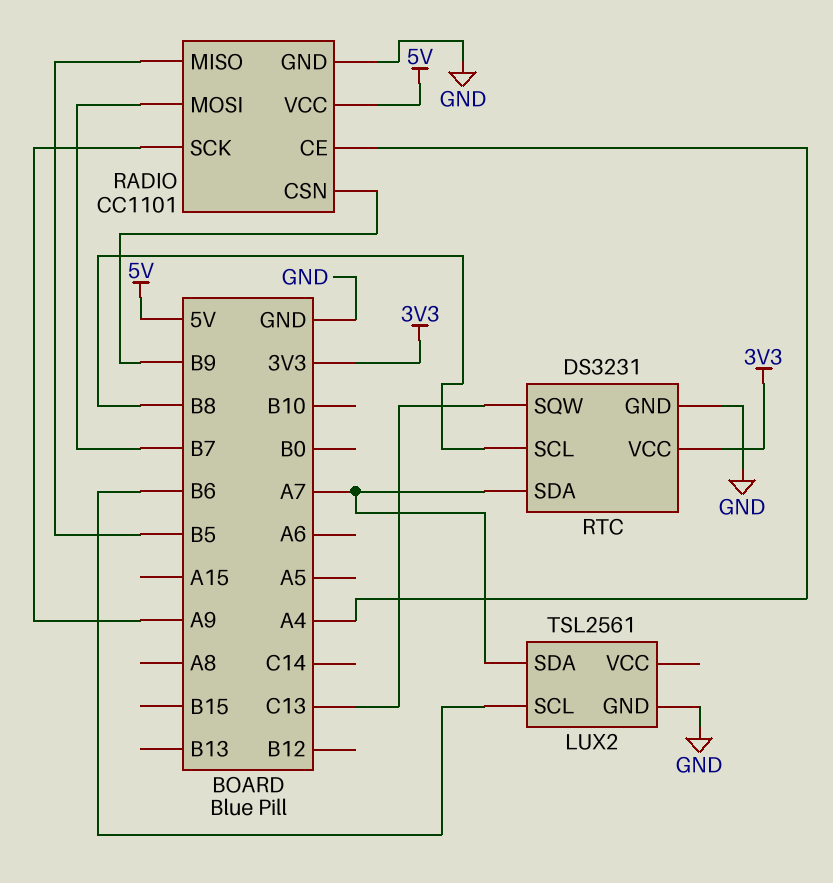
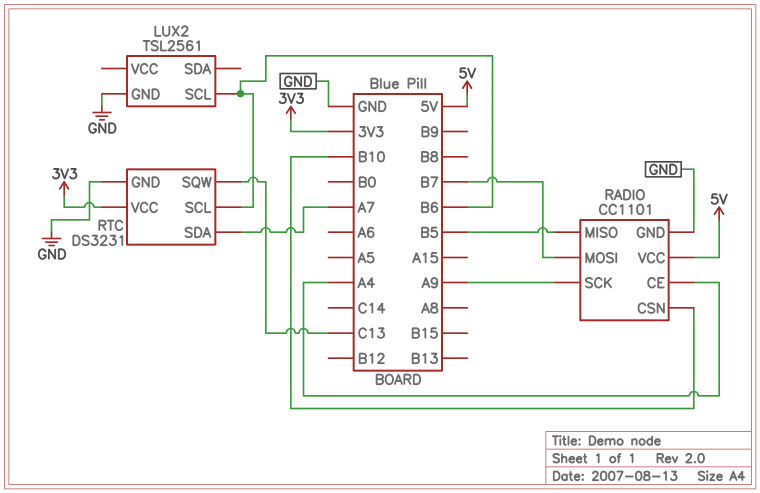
LUX2 pin SDA: A7 -> none
RADIO pin CSN: B9 -> B10
RTC pin SCL: B8 -> B6

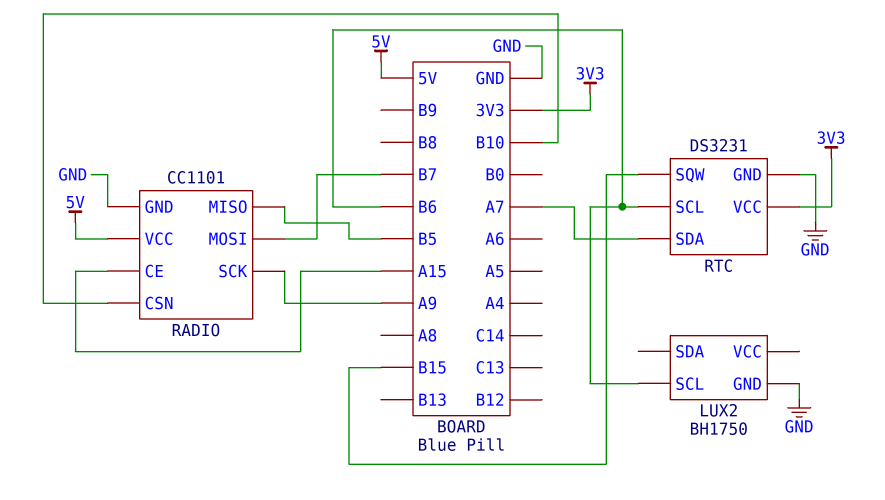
LUX2: TSL2561 -> BH1750
RADIO pin CE: A4 -> A15
RTC pin SQW: C13 -> B15

